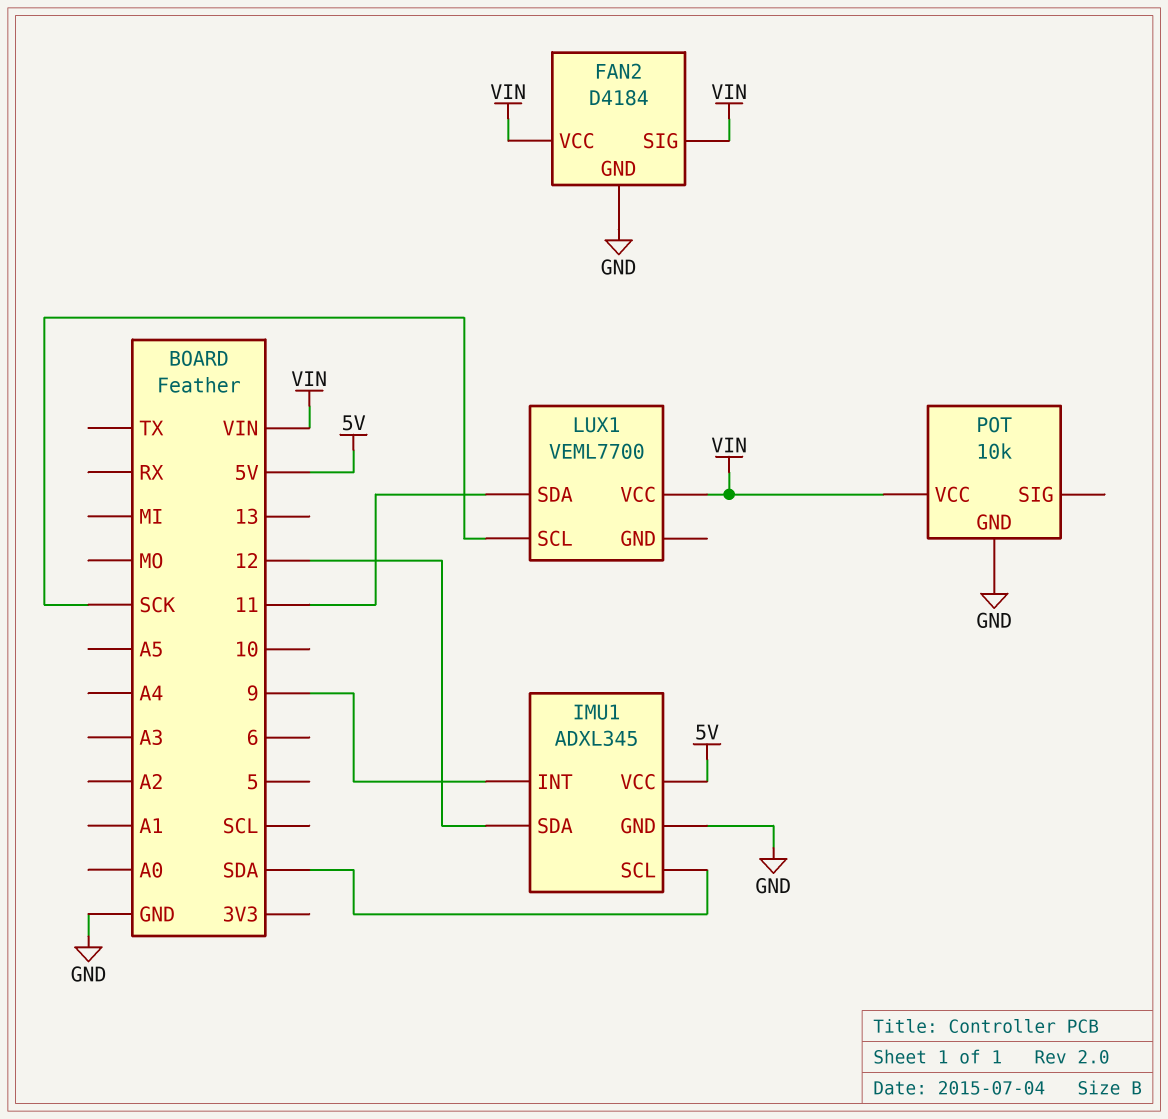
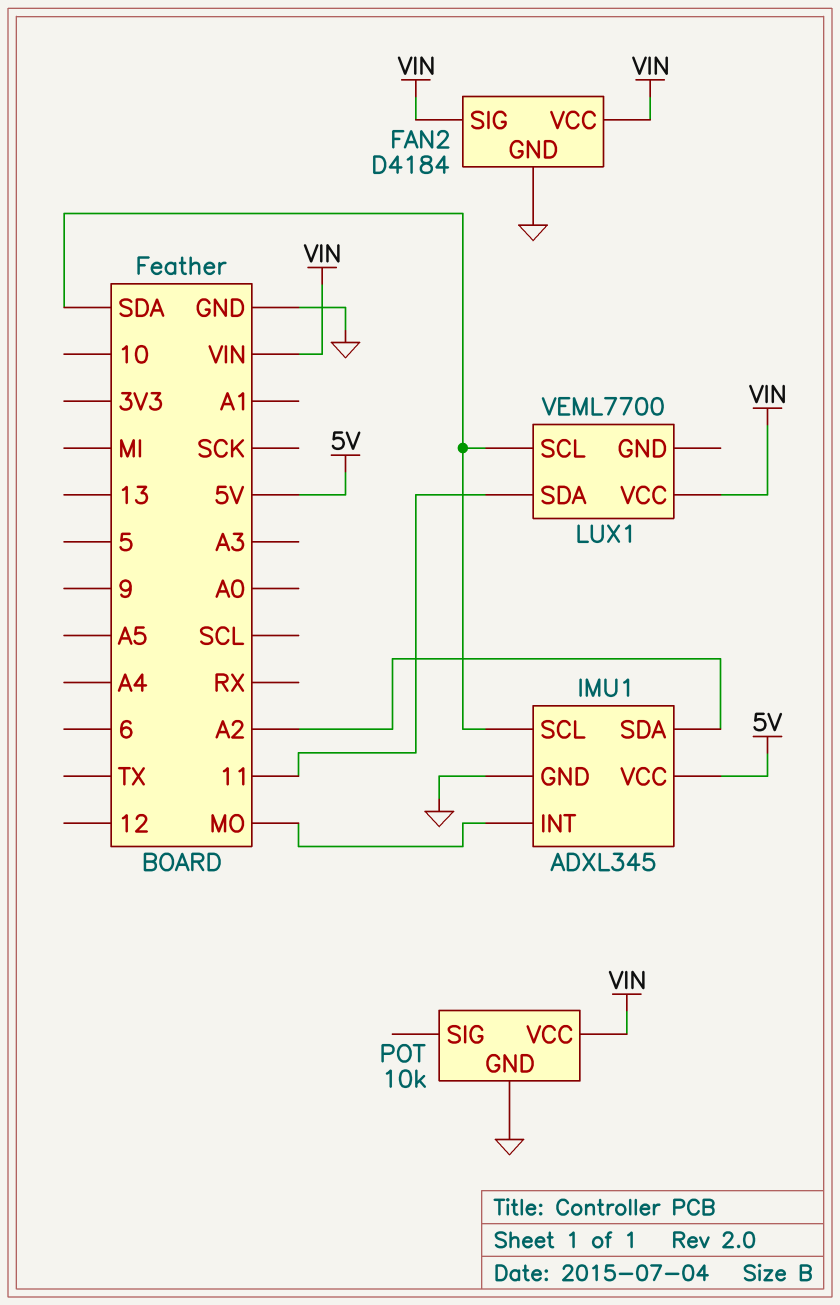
IMU1 pin INT: 9 -> MO
IMU1 pin SDA: 12 -> A2
LUX1 pin SCL: SCK -> SDA

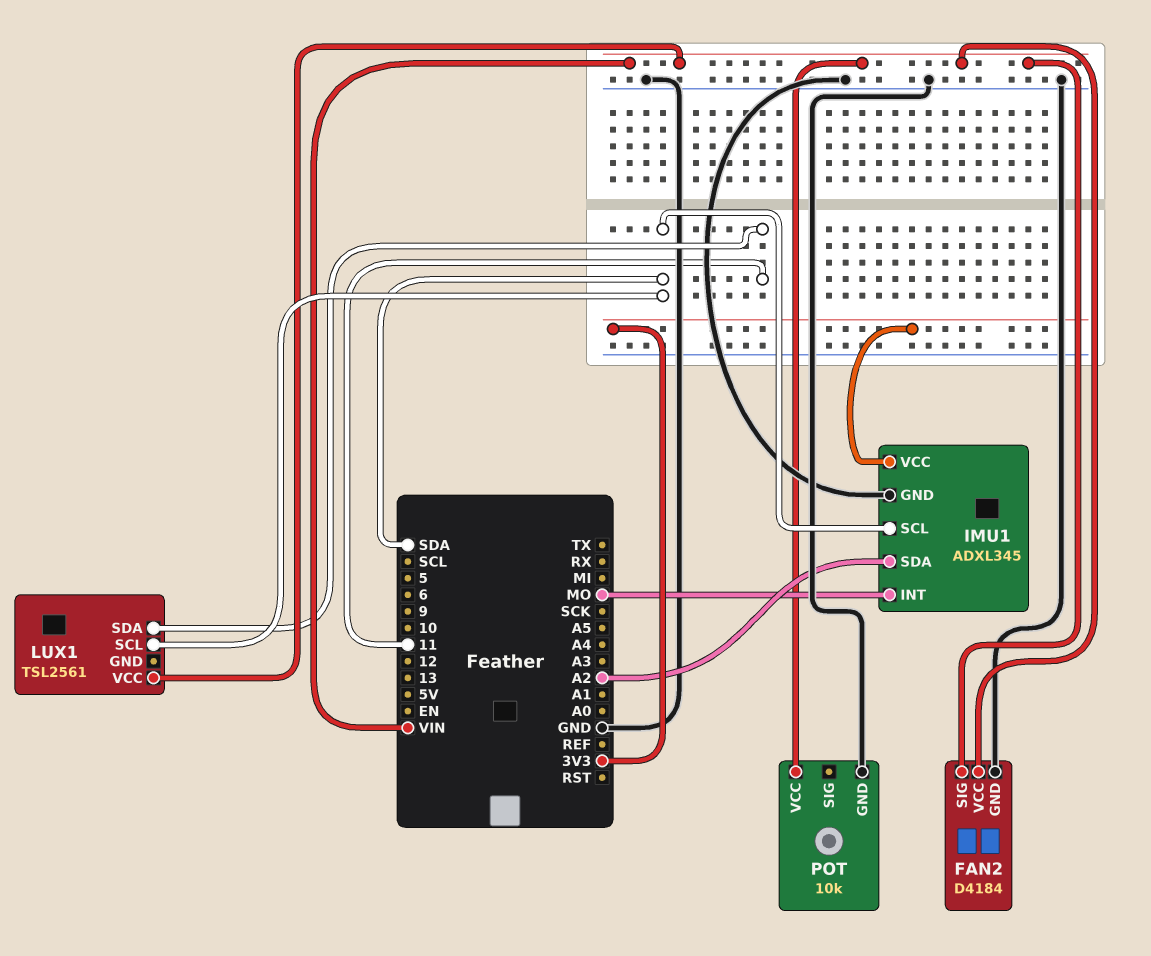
IMU1 pin VCC: 5V -> 3V3
LUX1: VEML7700 -> TSL2561

